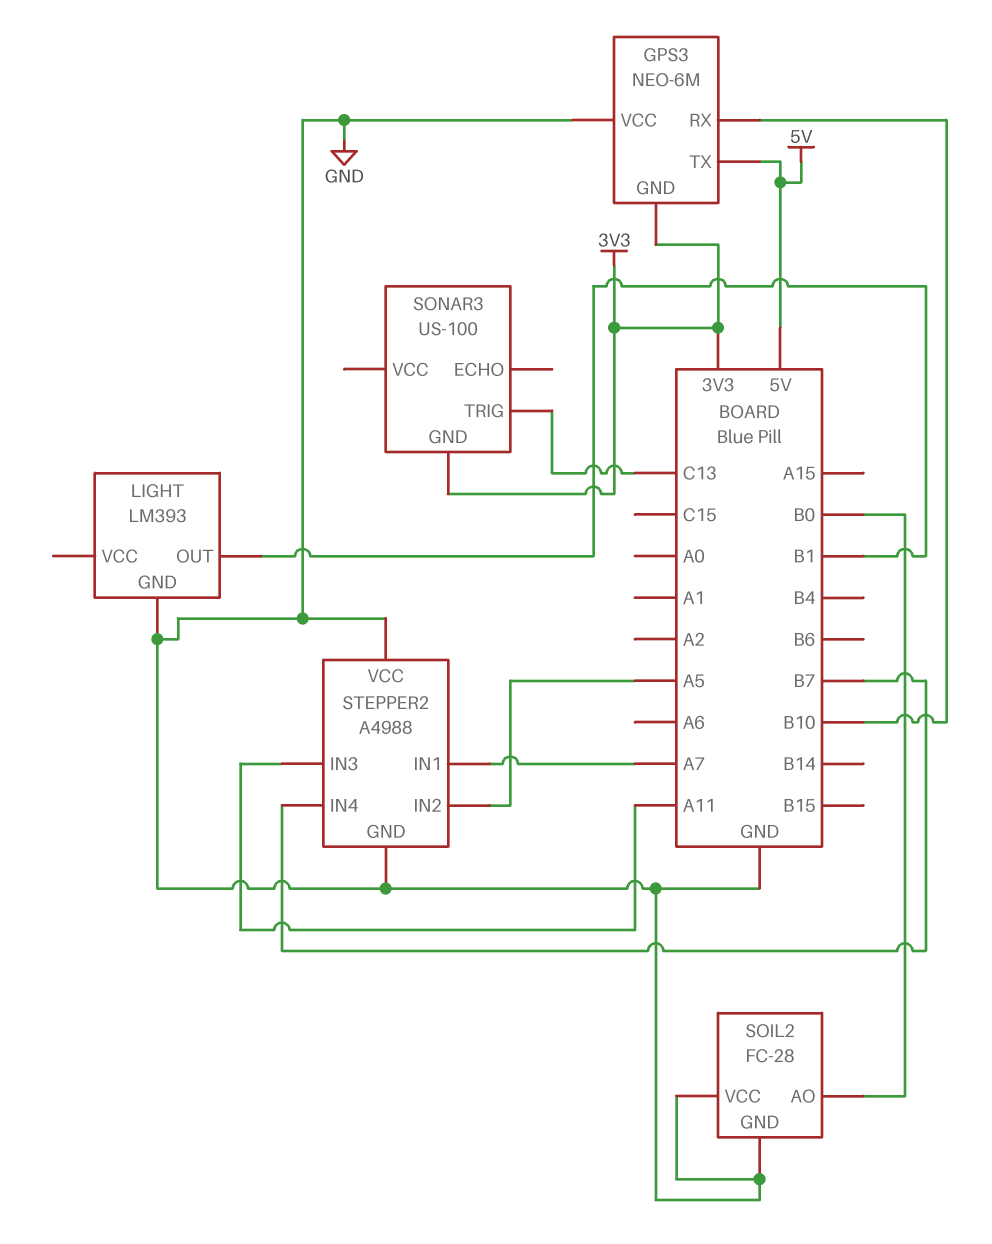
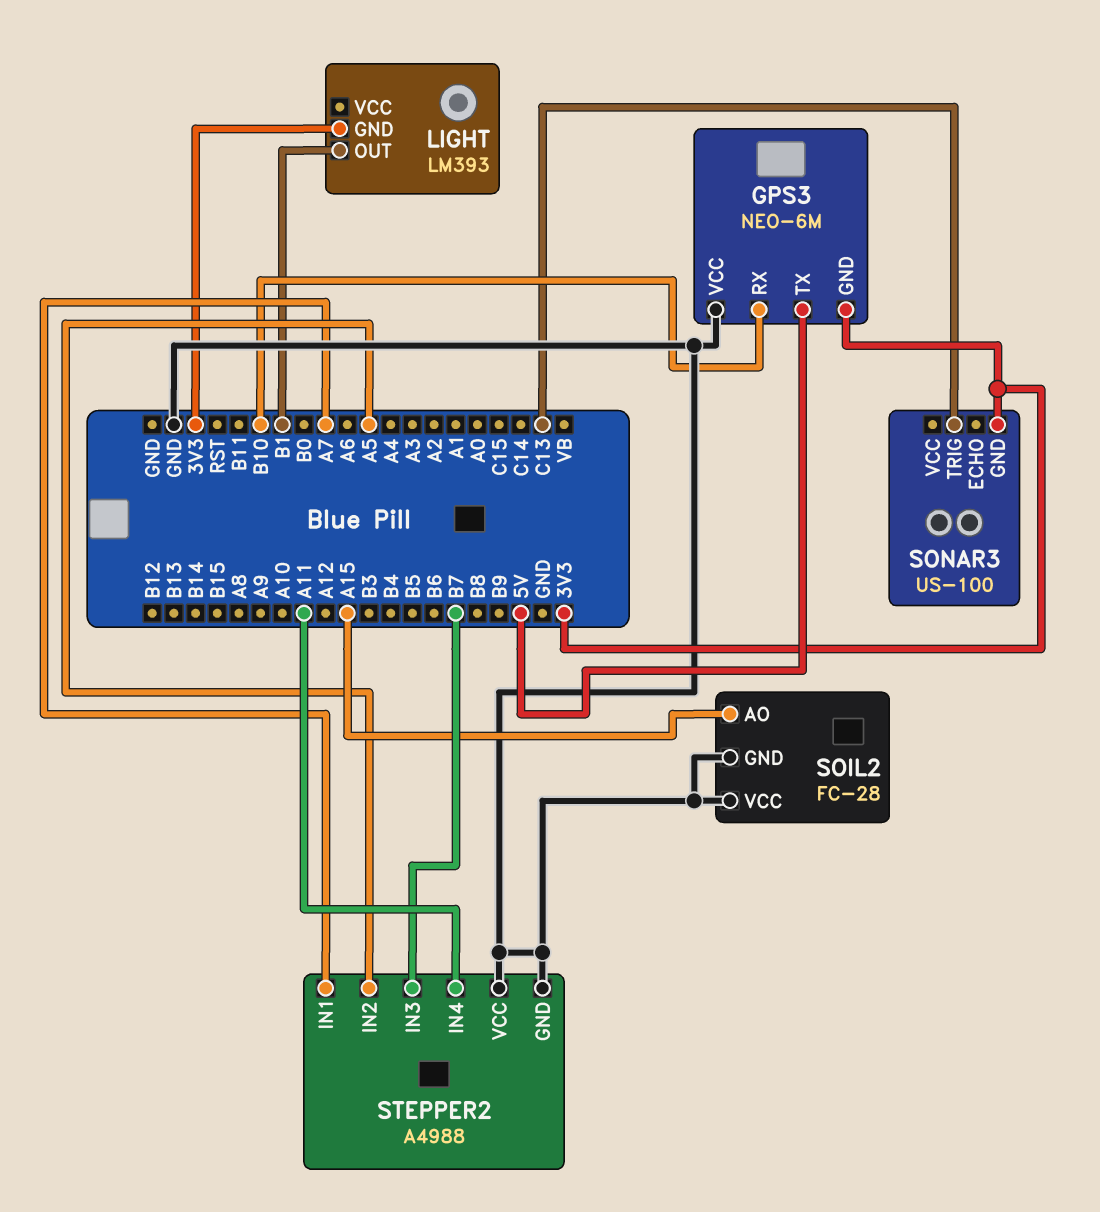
LIGHT pin GND: GND -> 3V3
SOIL2 pin AO: B0 -> A15
STEPPER2 pin IN3: A11 -> B7
STEPPER2 pin IN4: B7 -> A11

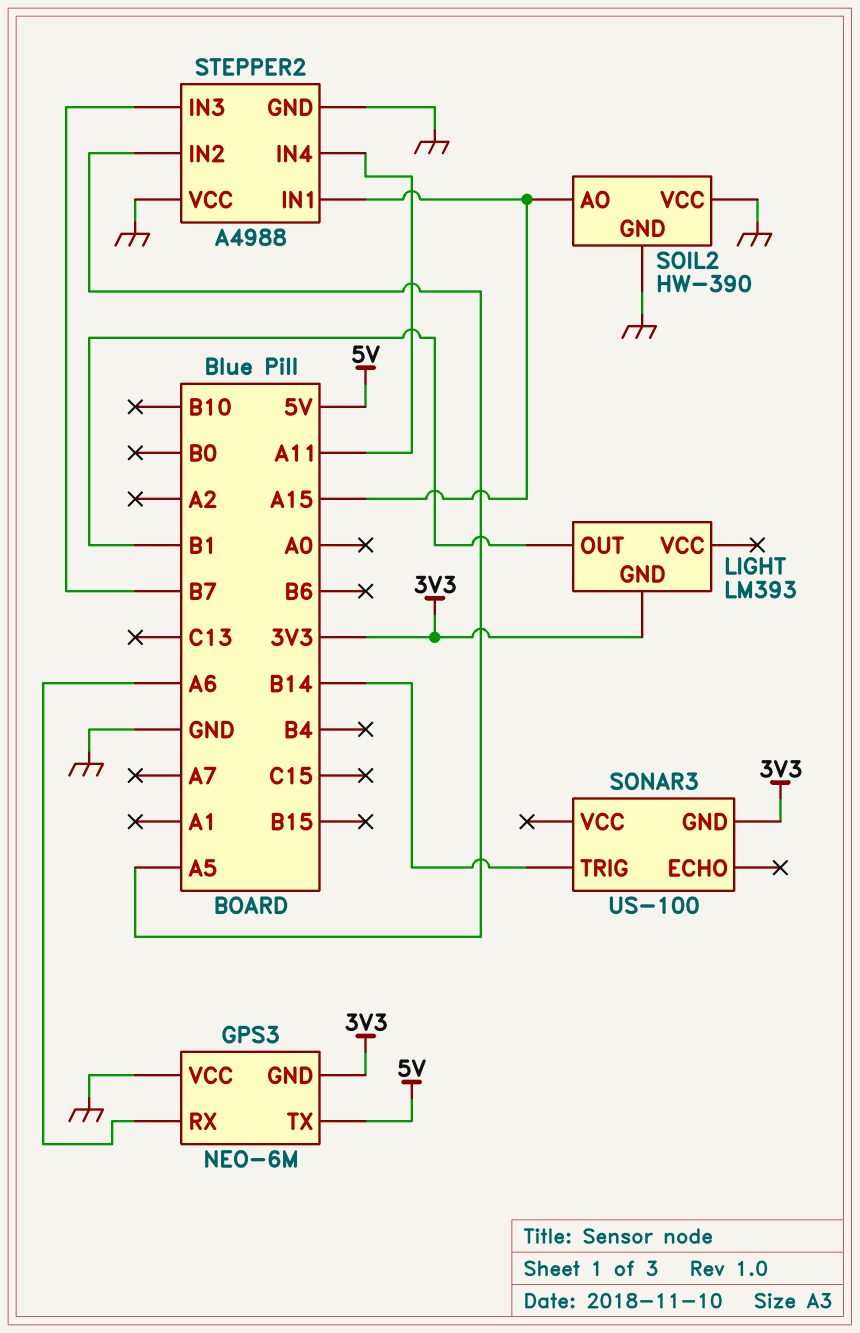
GPS3 pin RX: B10 -> A6
SOIL2: FC-28 -> HW-390
SONAR3 pin TRIG: C13 -> B14
STEPPER2 pin IN1: A7 -> A15

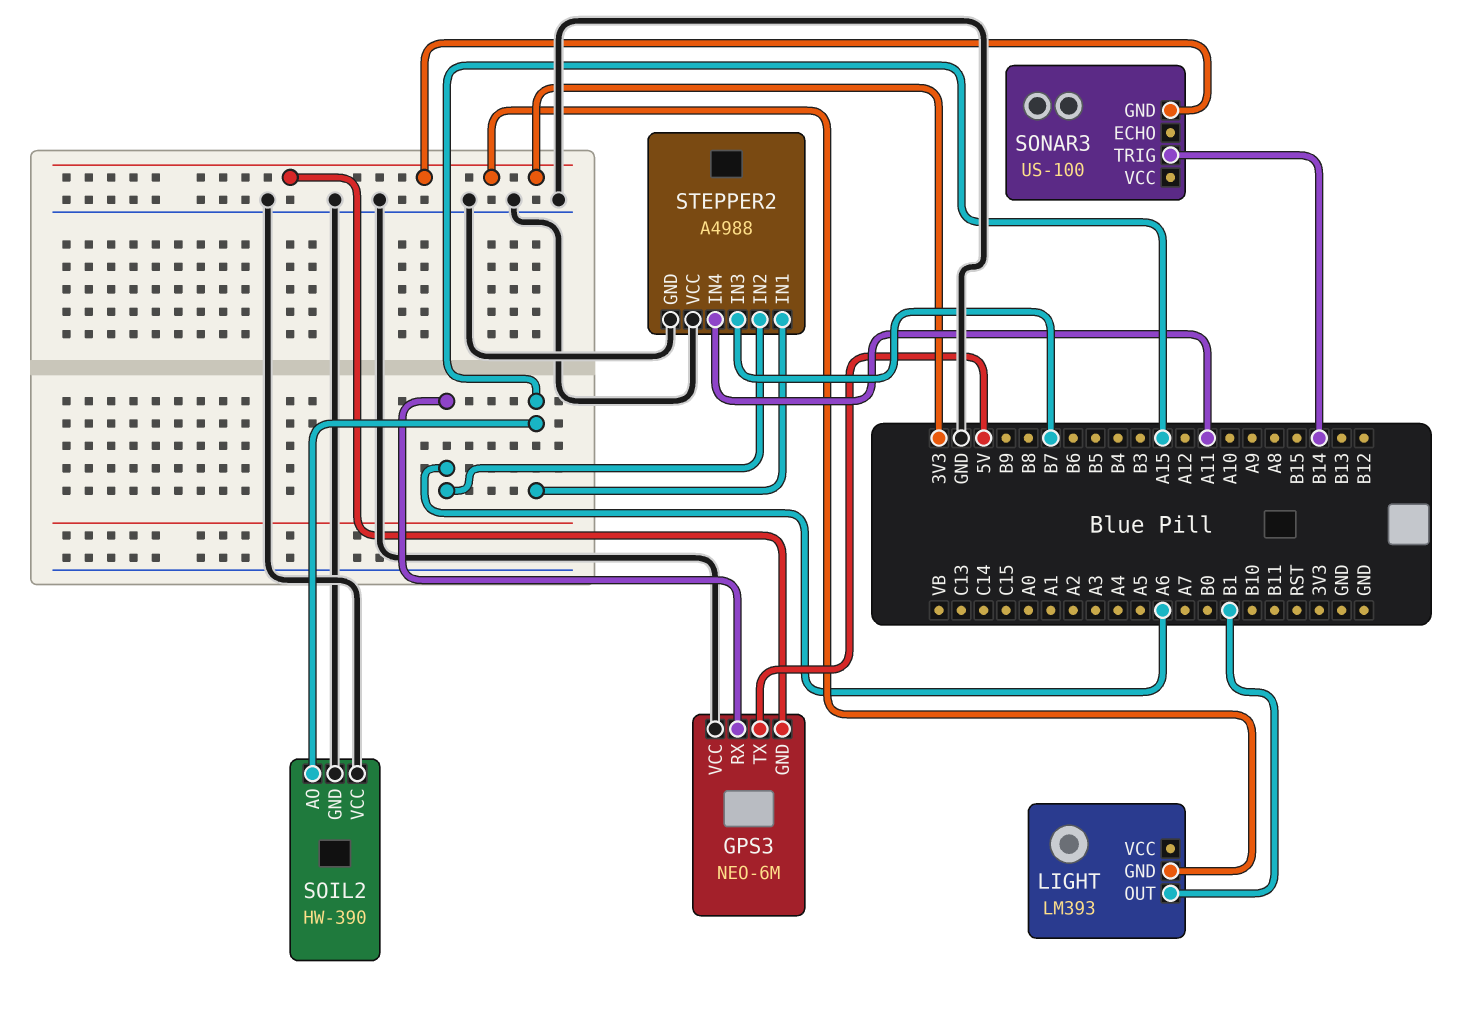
STEPPER2 pin IN2: A5 -> A6

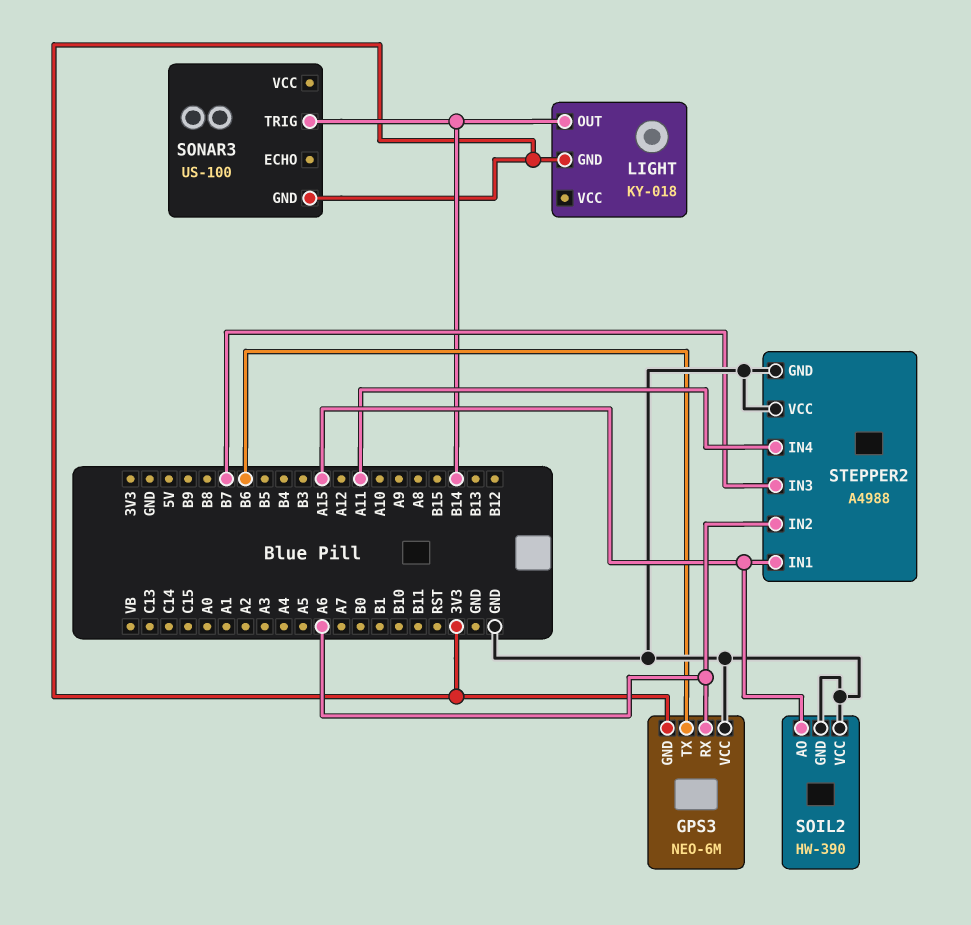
GPS3 pin TX: 5V -> B6
LIGHT: LM393 -> KY-018
LIGHT pin OUT: B1 -> B14

